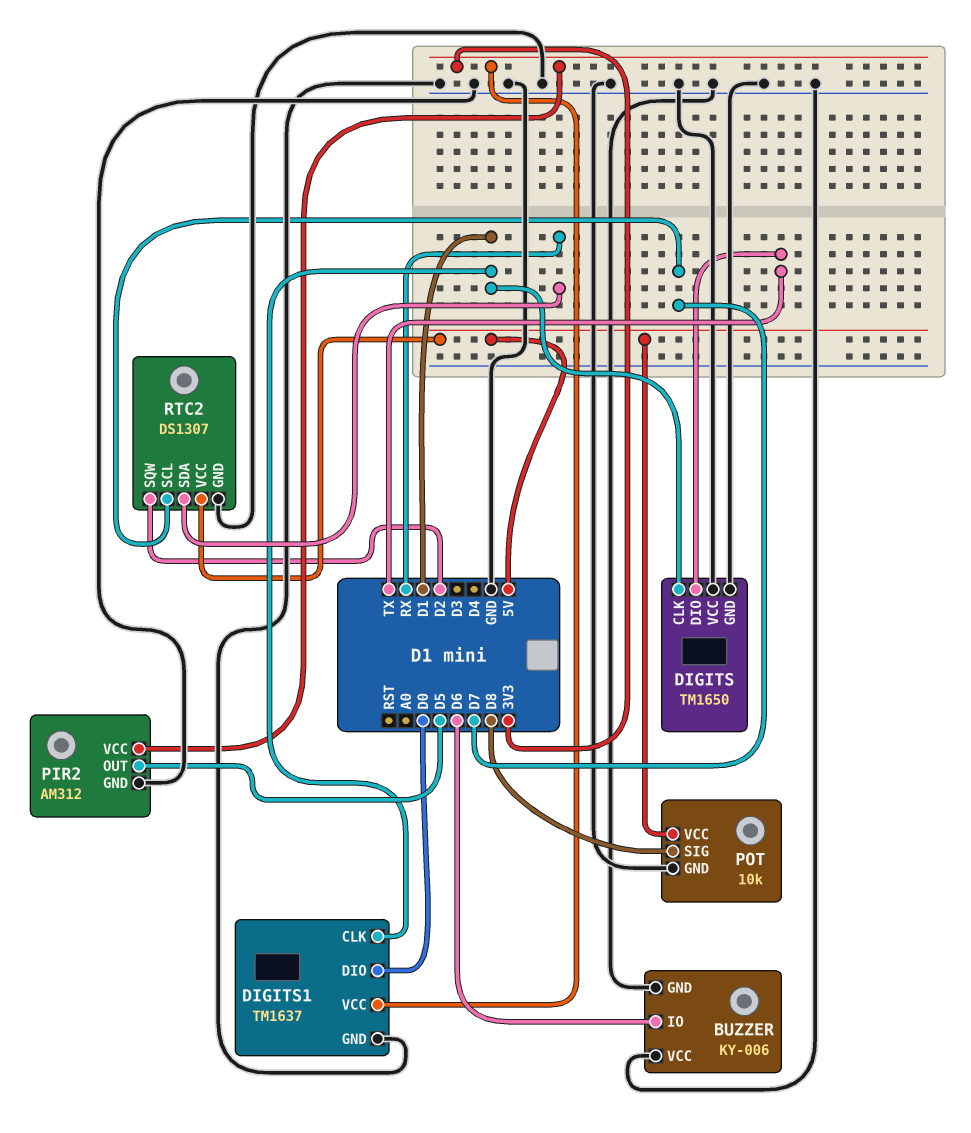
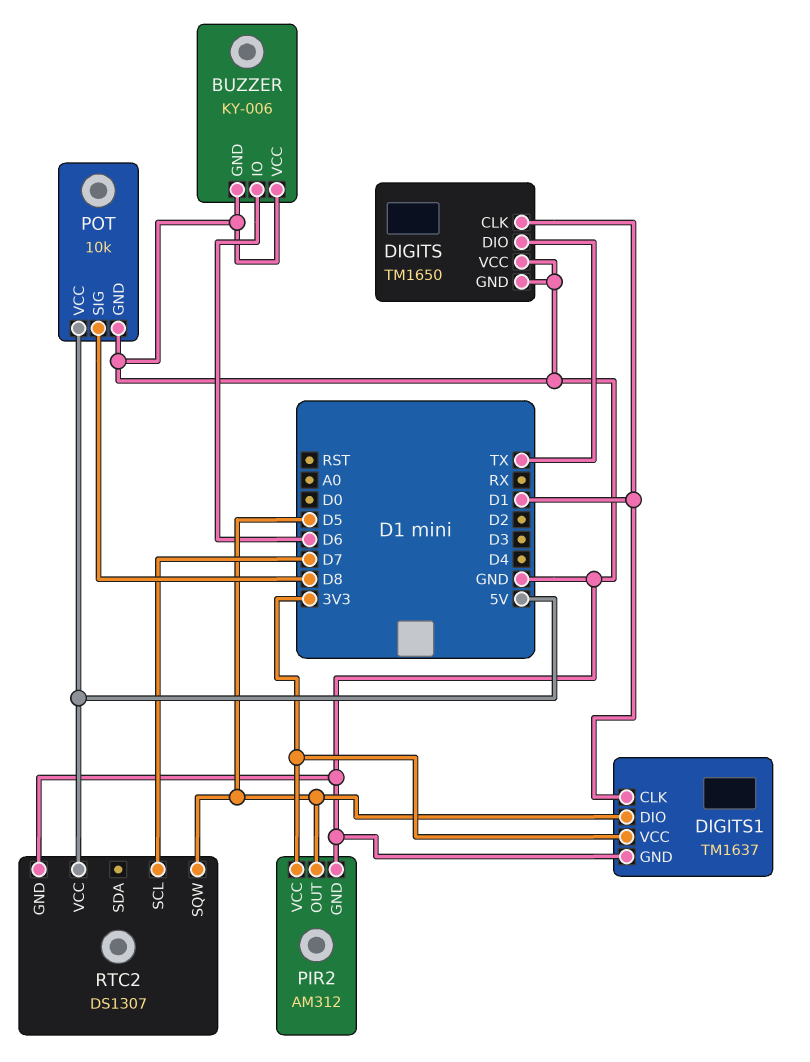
DIGITS1 pin DIO: D0 -> D5
RTC2 pin SDA: RX -> none
RTC2 pin SQW: D2 -> D5

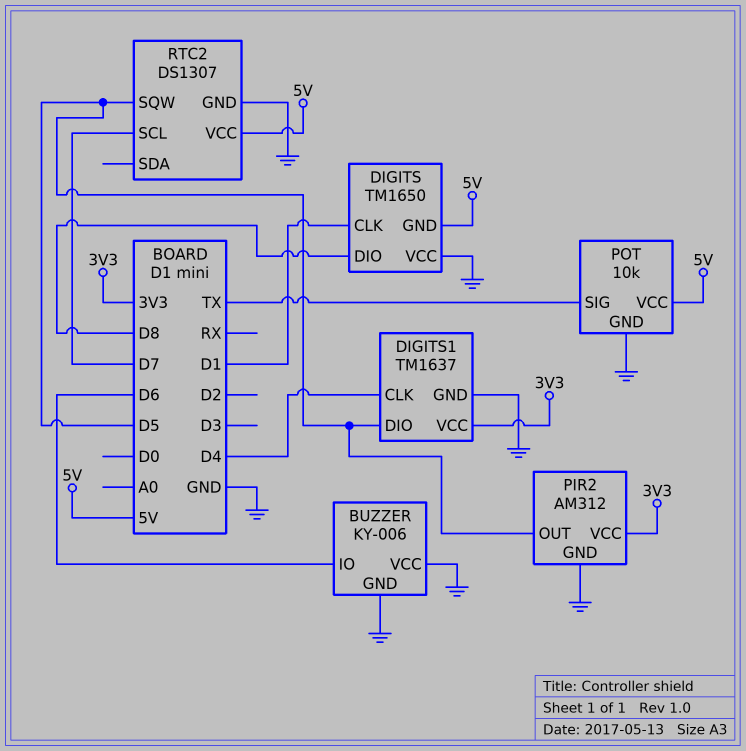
DIGITS pin DIO: TX -> D8
DIGITS pin GND: GND -> 5V
DIGITS1 pin CLK: D1 -> D4
POT pin SIG: D8 -> TX

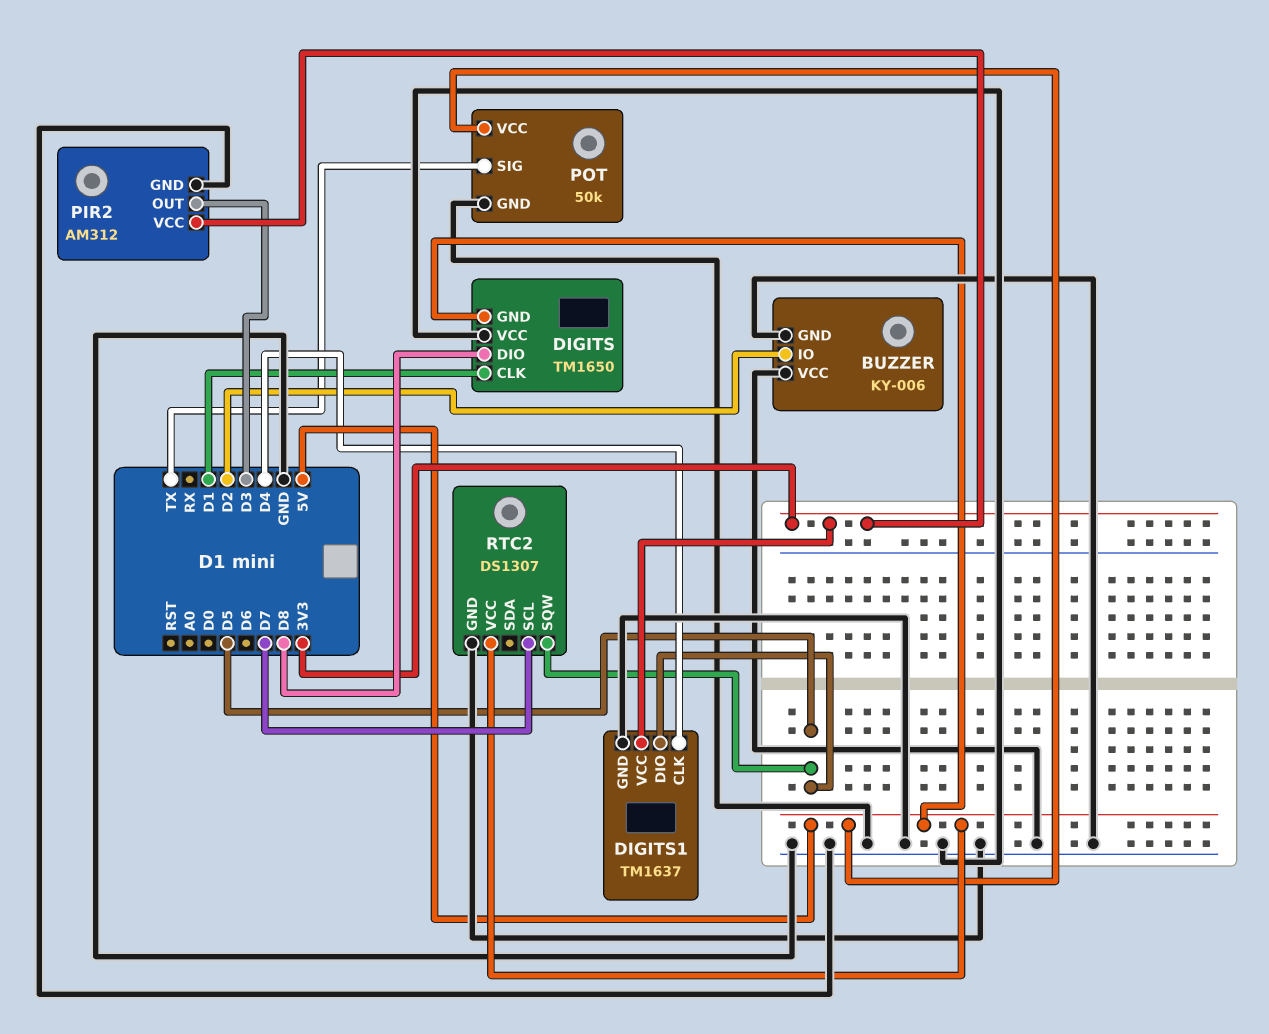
BUZZER pin IO: D6 -> D2
PIR2 pin OUT: D5 -> D3
POT: 10k -> 50k

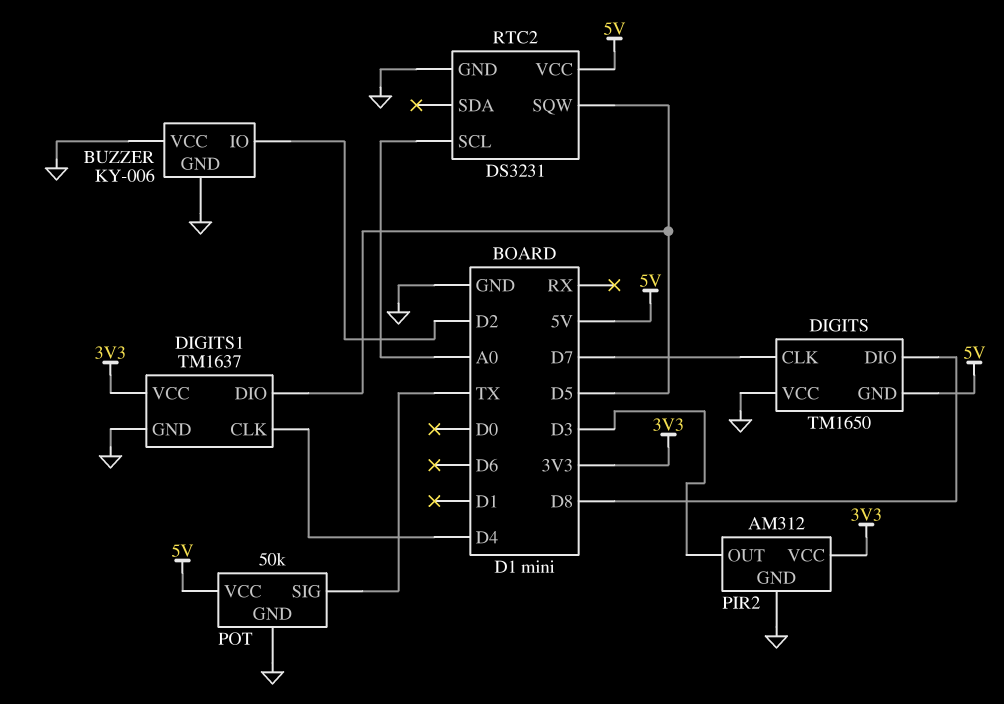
DIGITS pin CLK: D1 -> D7
RTC2: DS1307 -> DS3231
RTC2 pin SCL: D7 -> A0

